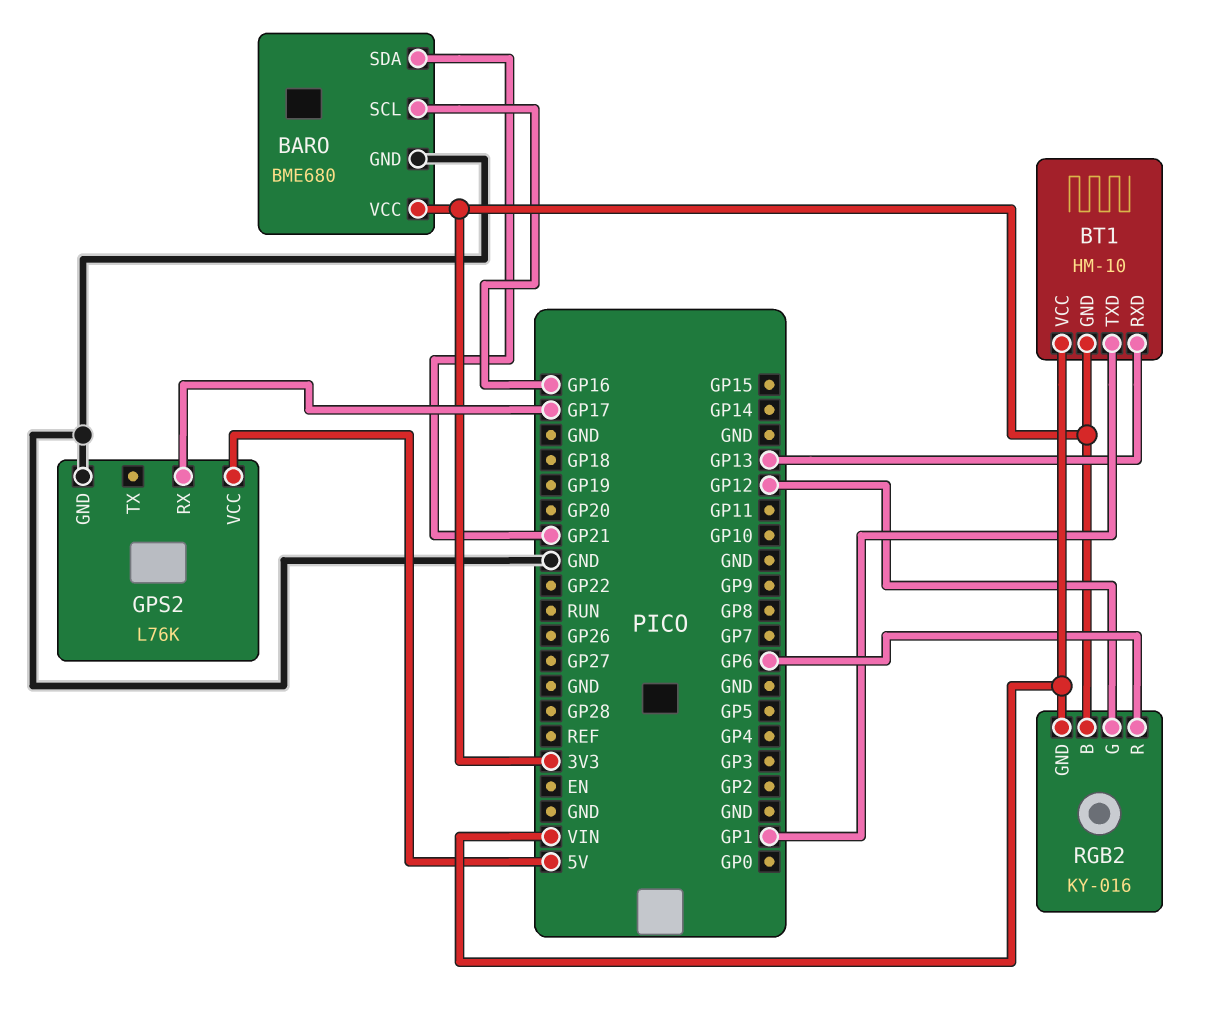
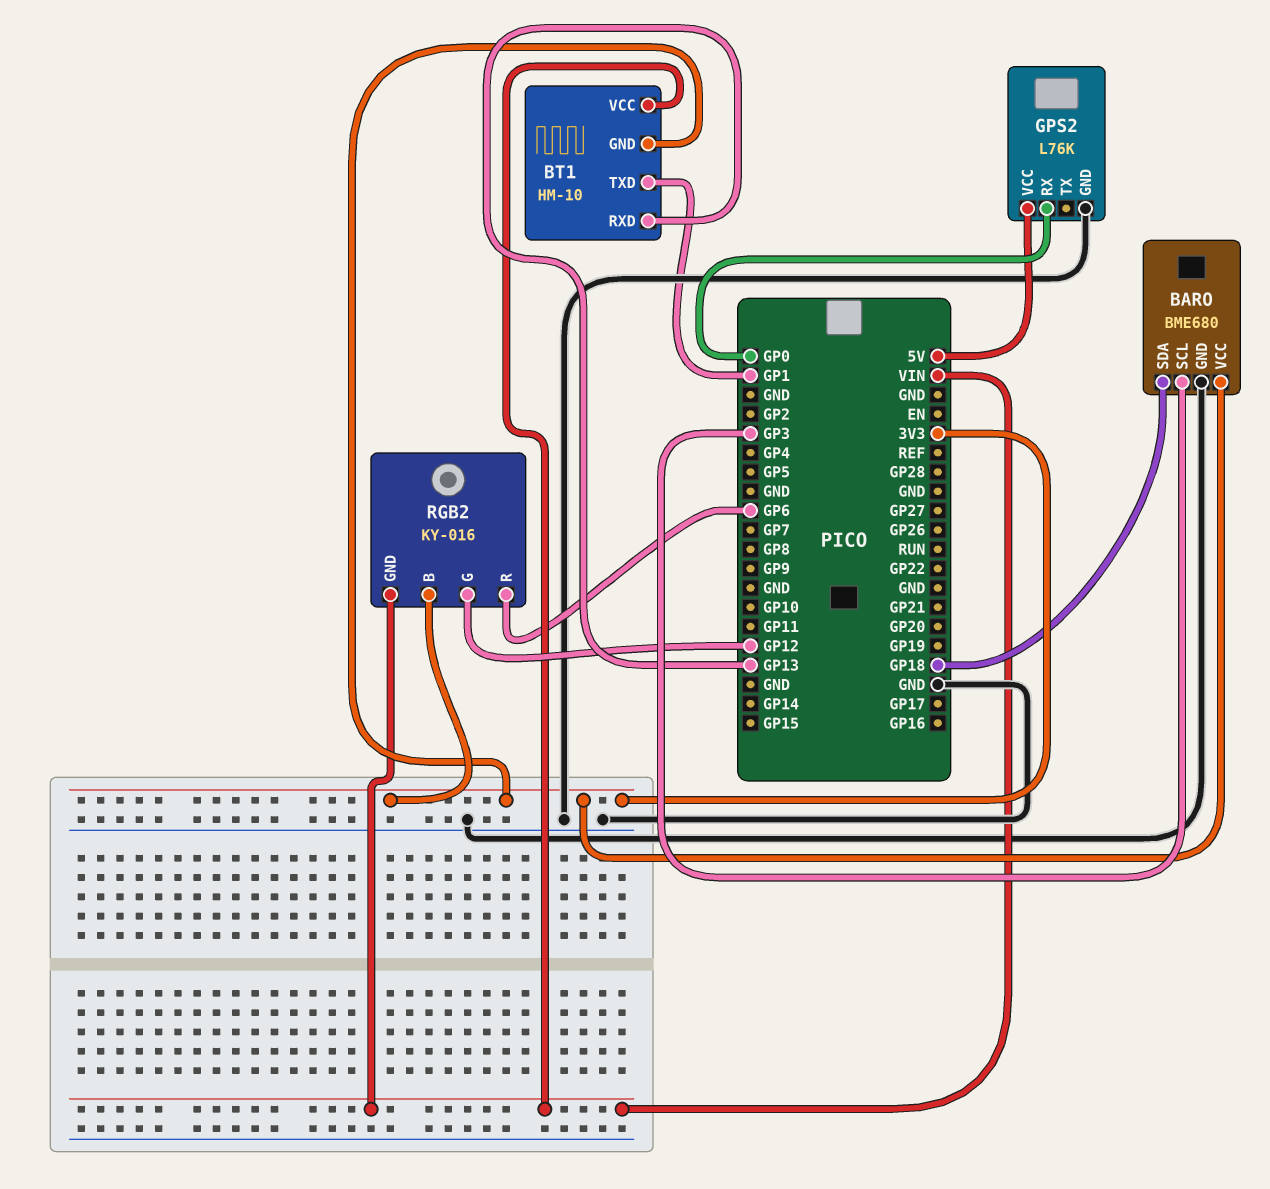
BARO pin SCL: GP16 -> GP3
BARO pin SDA: GP21 -> GP18
GPS2 pin RX: GP17 -> GP0

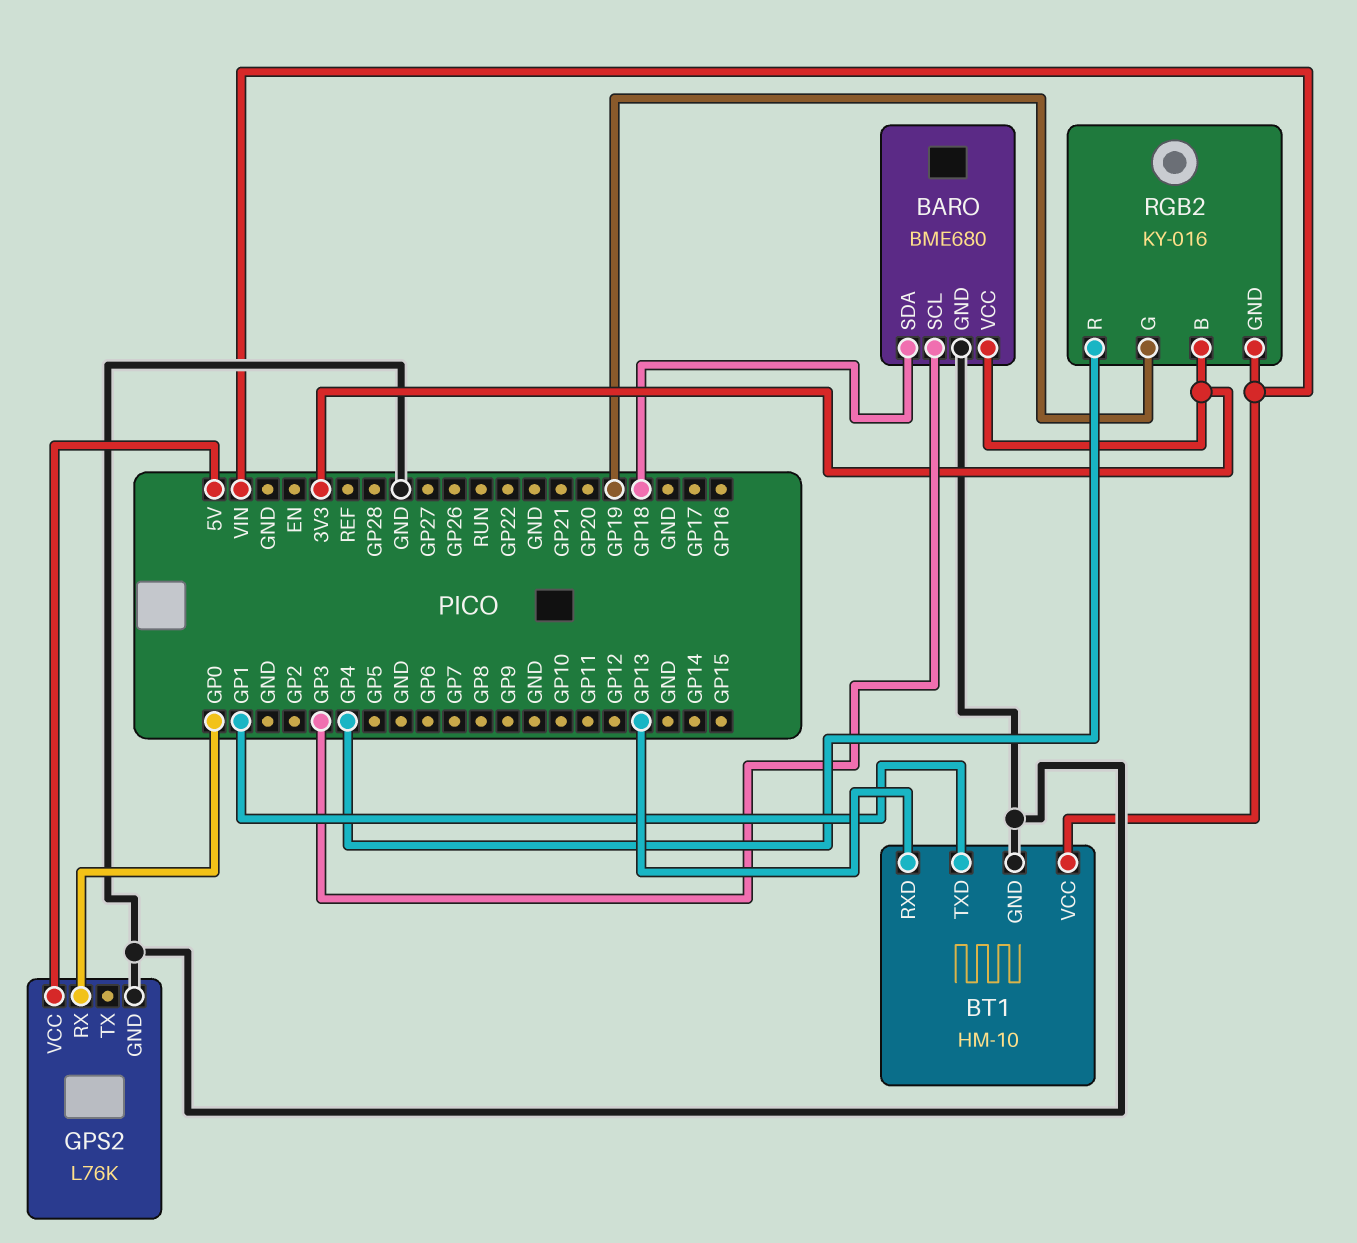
BT1 pin GND: 3V3 -> GND
RGB2 pin G: GP12 -> GP19
RGB2 pin R: GP6 -> GP4

